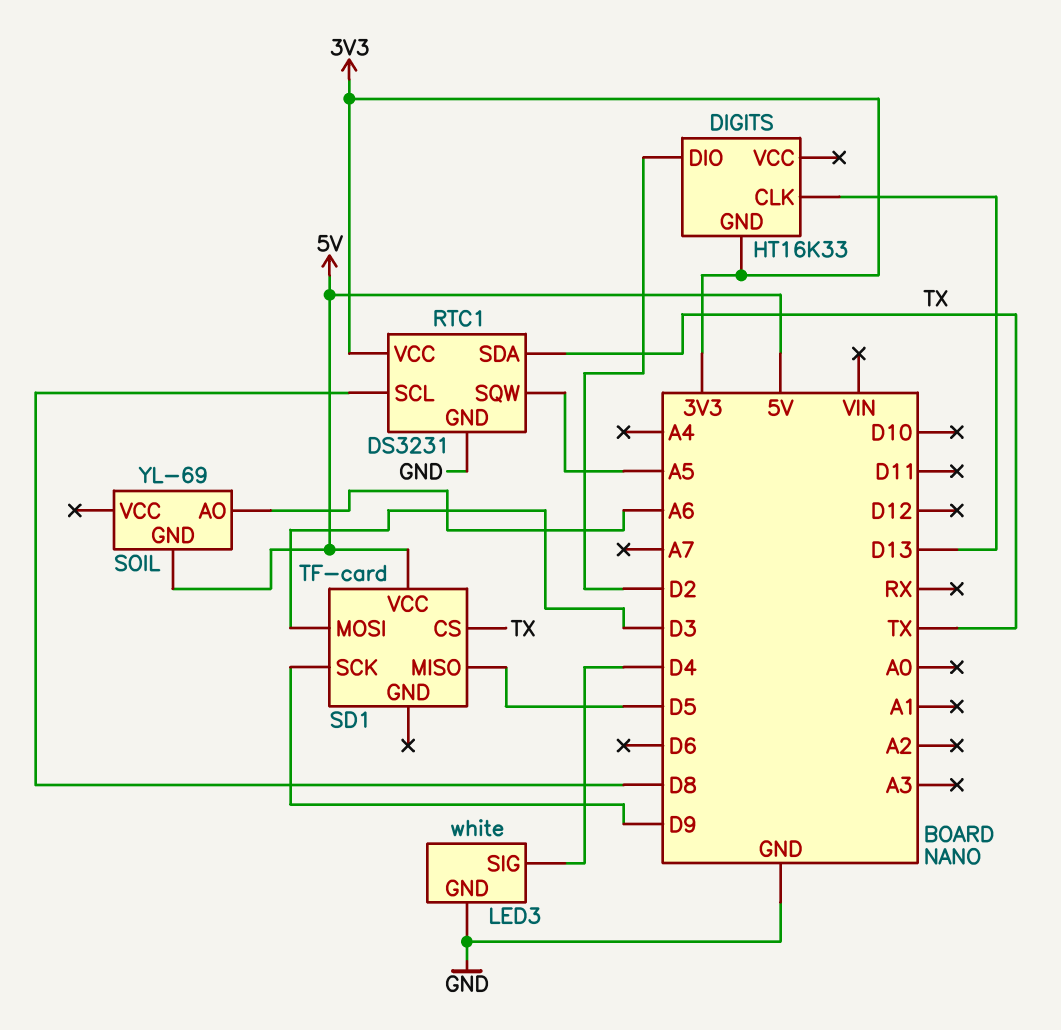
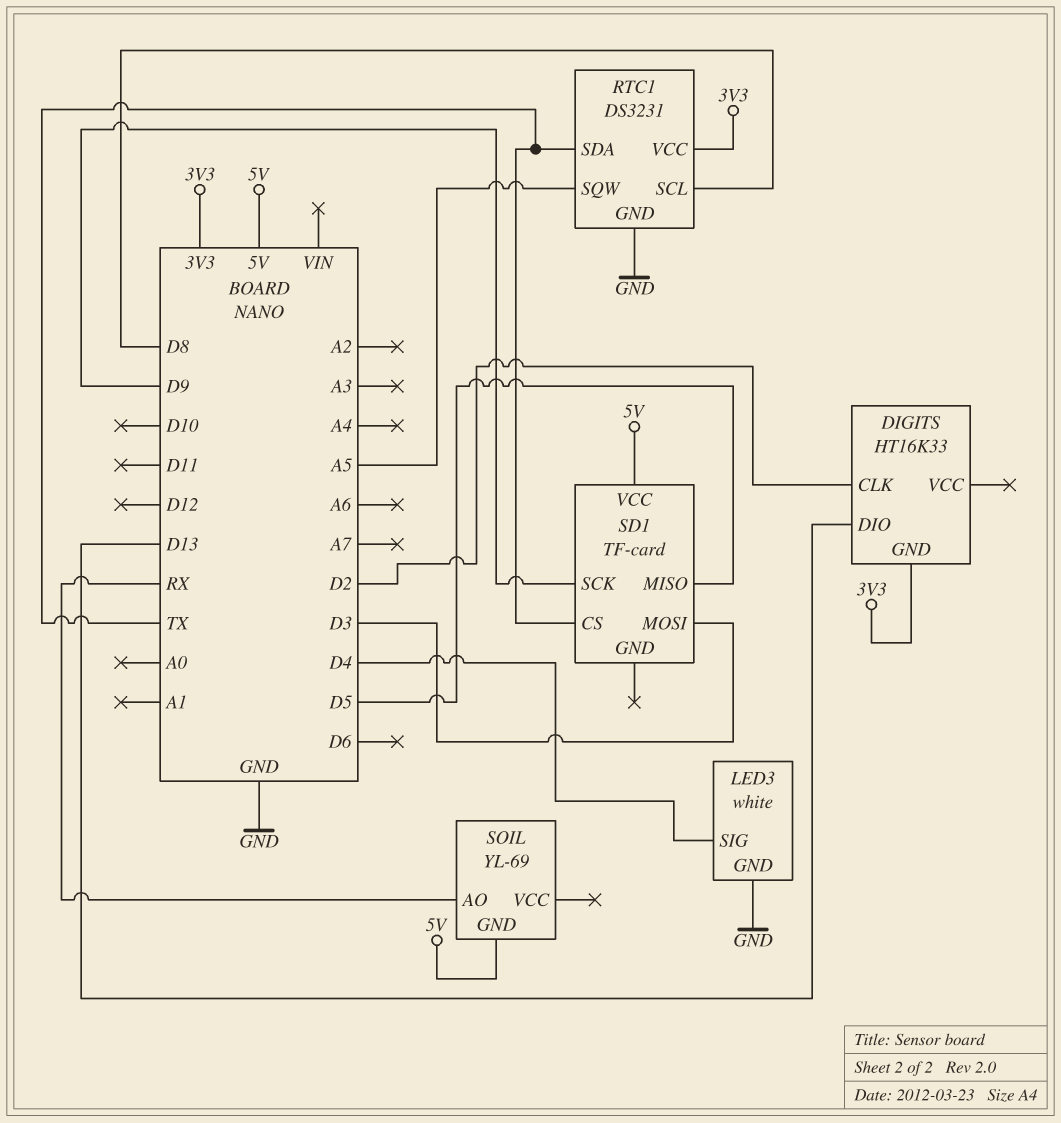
DIGITS pin CLK: D13 -> D2
DIGITS pin DIO: D2 -> D13
SOIL pin AO: A6 -> RX

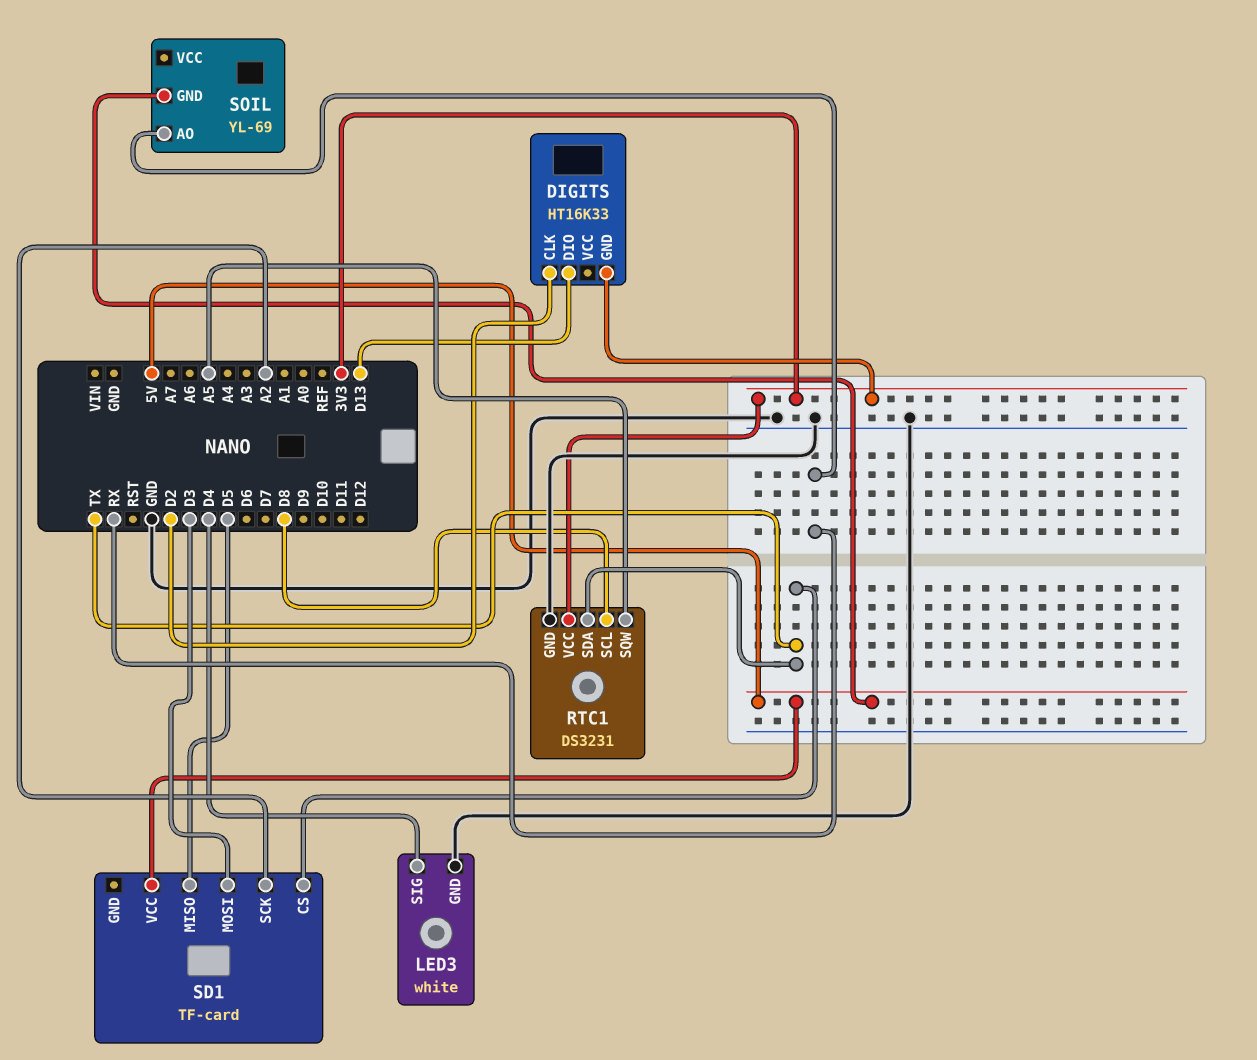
SD1 pin SCK: D9 -> A2

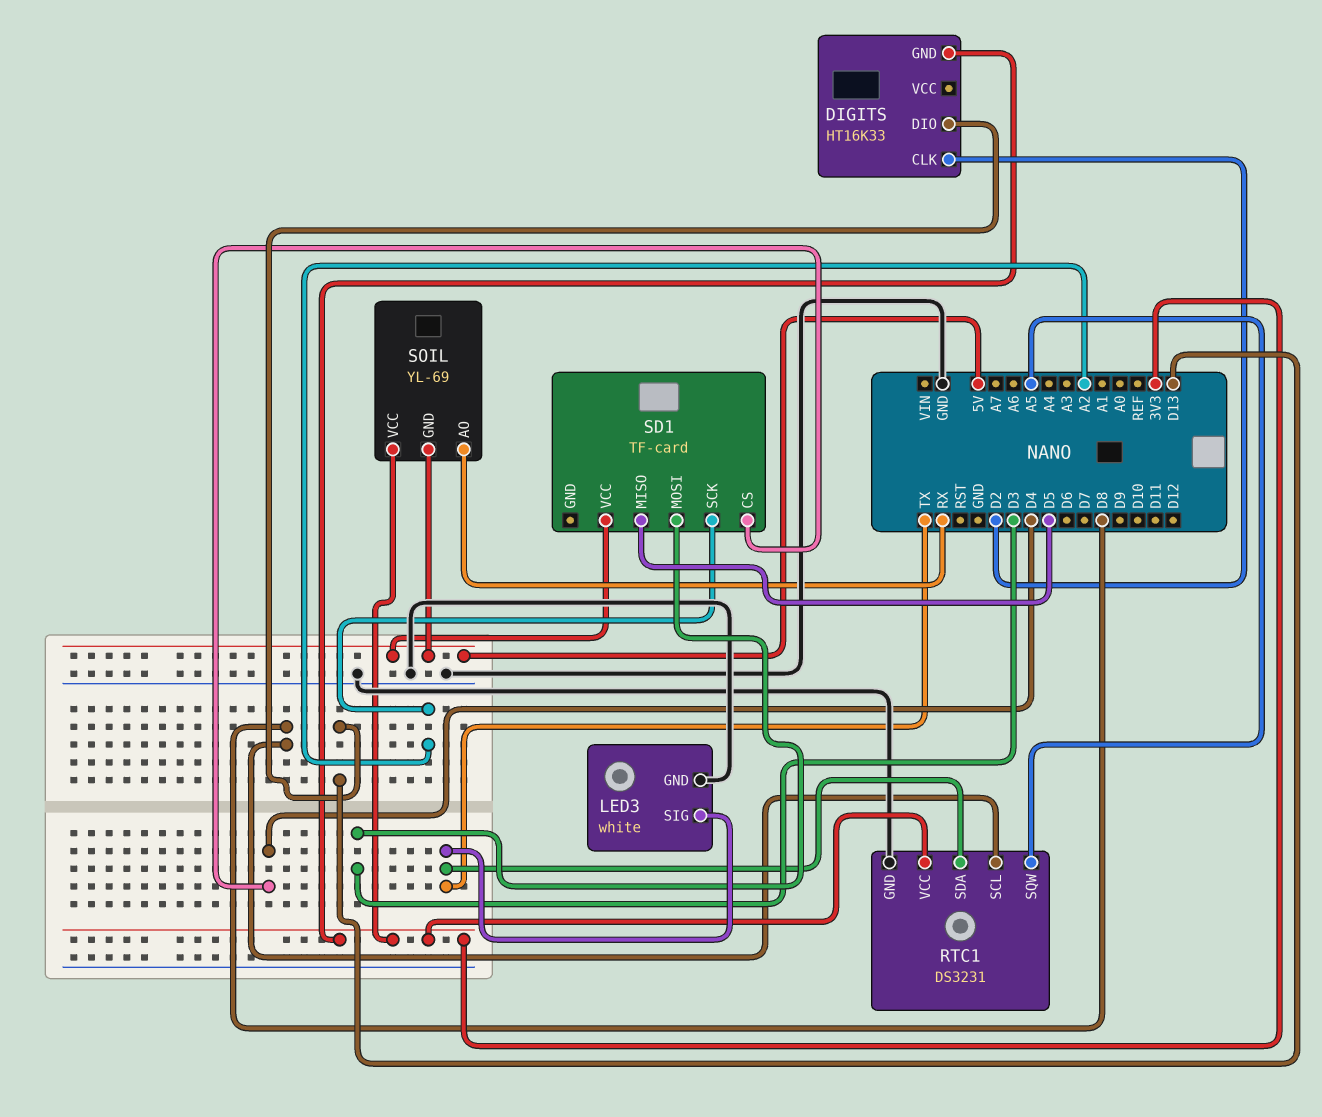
LED3 pin SIG: D4 -> TX
SD1 pin CS: TX -> D4
SOIL pin VCC: none -> 3V3

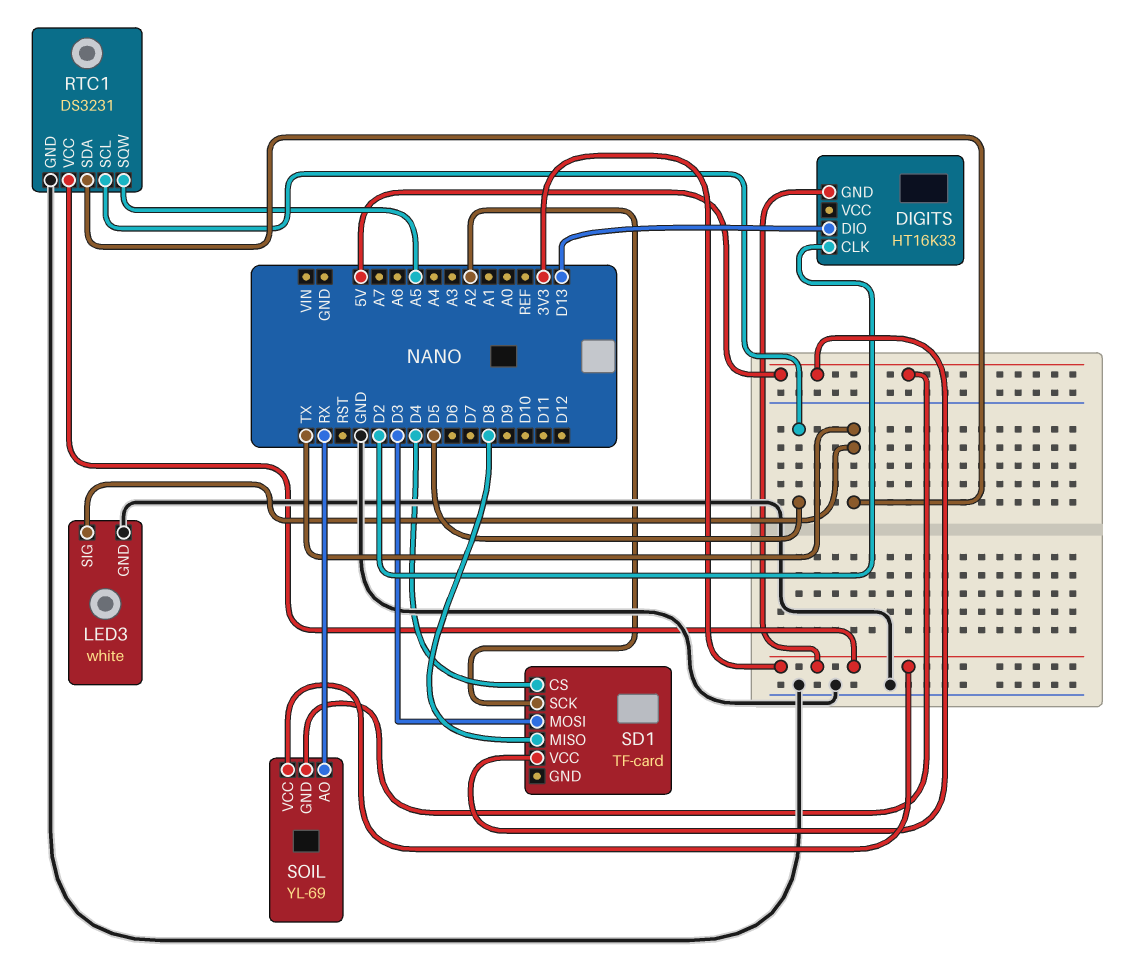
RTC1 pin SCL: D8 -> D5
SD1 pin MISO: D5 -> D8

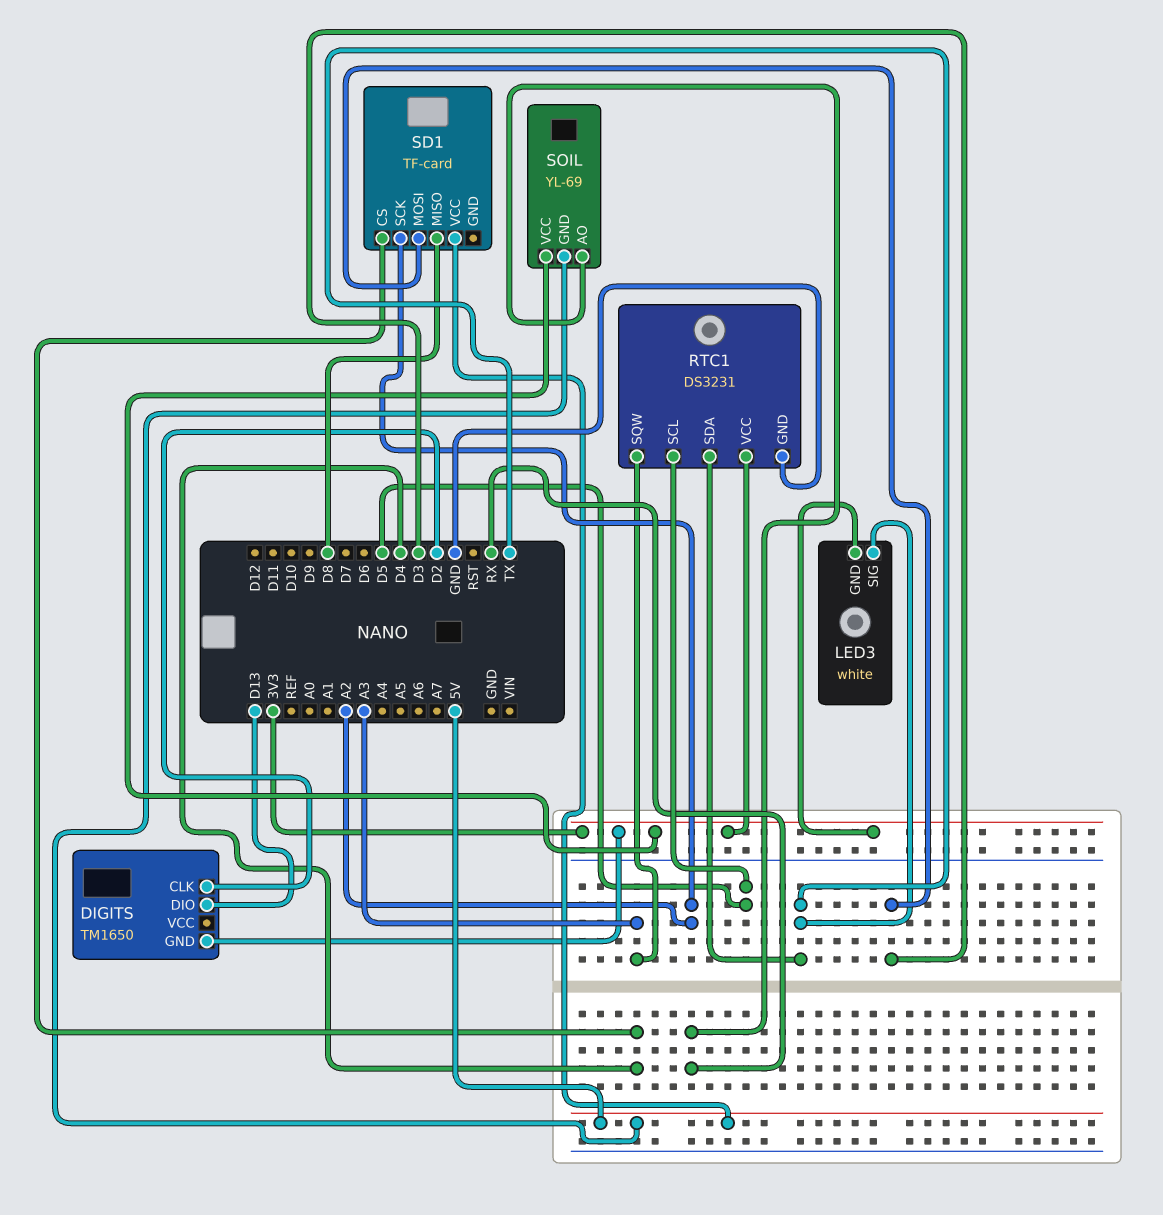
DIGITS: HT16K33 -> TM1650
LED3 pin GND: GND -> 3V3
RTC1 pin SQW: A5 -> A3

